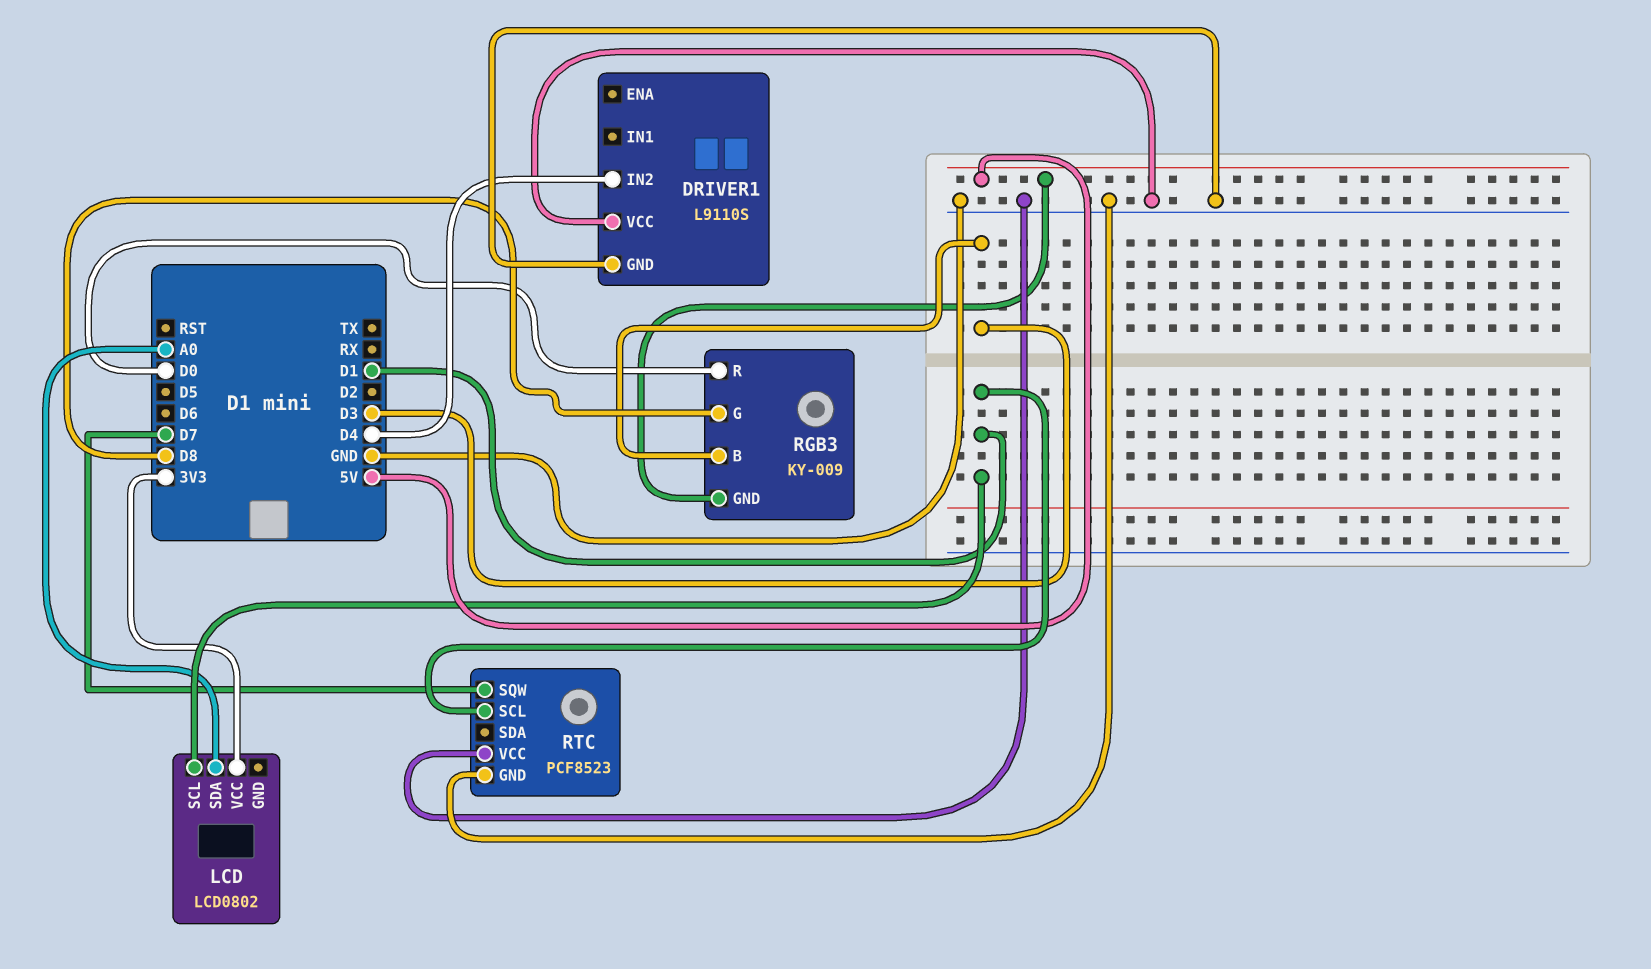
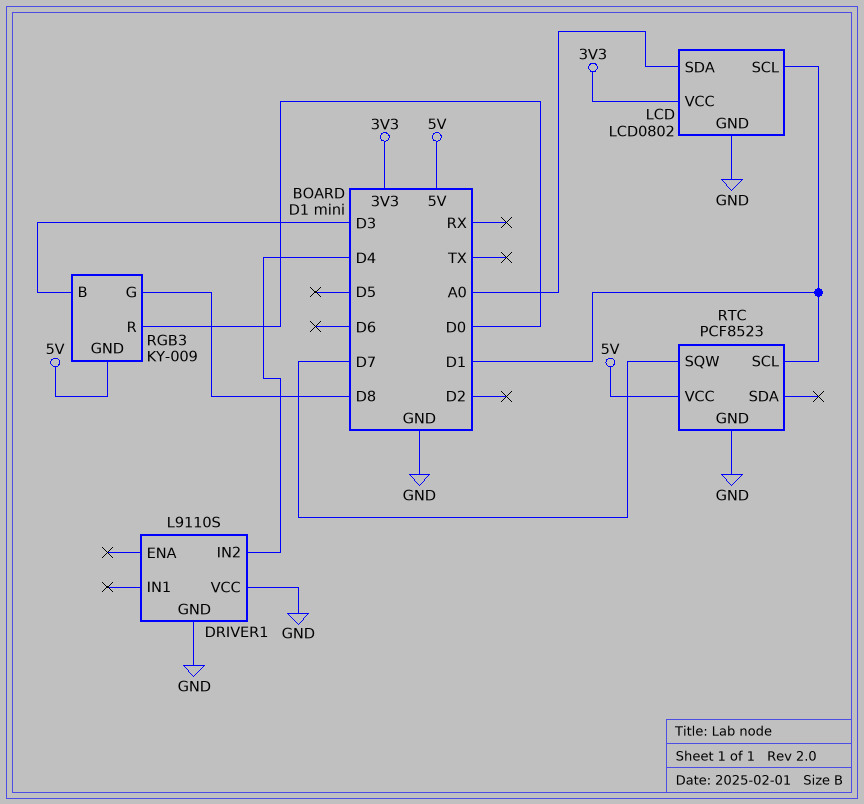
LCD pin GND: none -> GND
RTC pin VCC: GND -> 5V

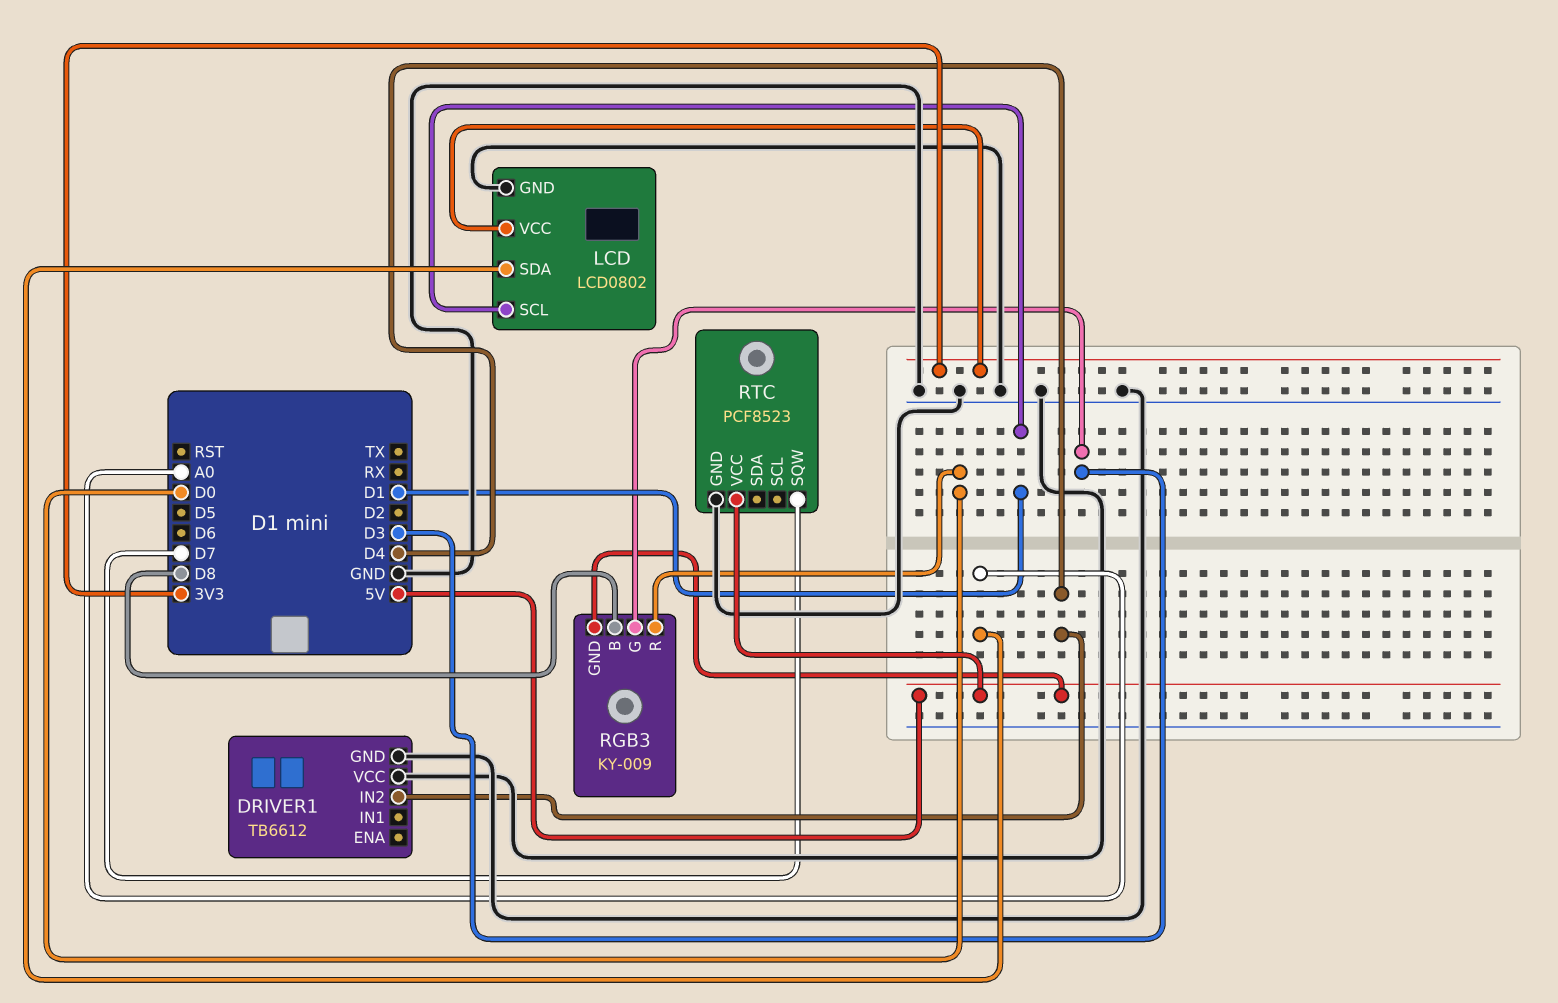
DRIVER1: L9110S -> TB6612
RGB3 pin B: D3 -> D8
RGB3 pin G: D8 -> D3
RTC pin SCL: D1 -> none

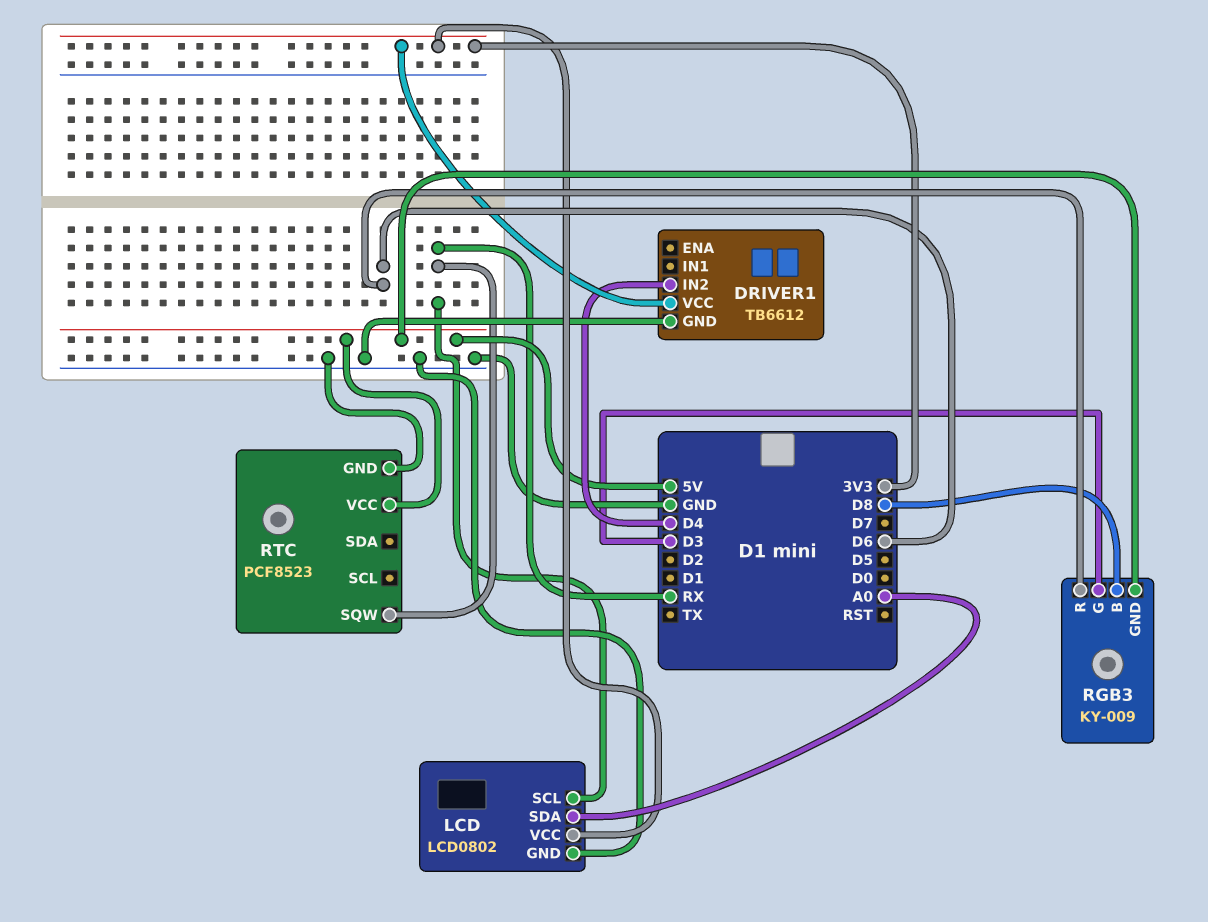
DRIVER1 pin VCC: GND -> 3V3
LCD pin SCL: D1 -> RX
RGB3 pin R: D0 -> D6
RTC pin SQW: D7 -> RX

